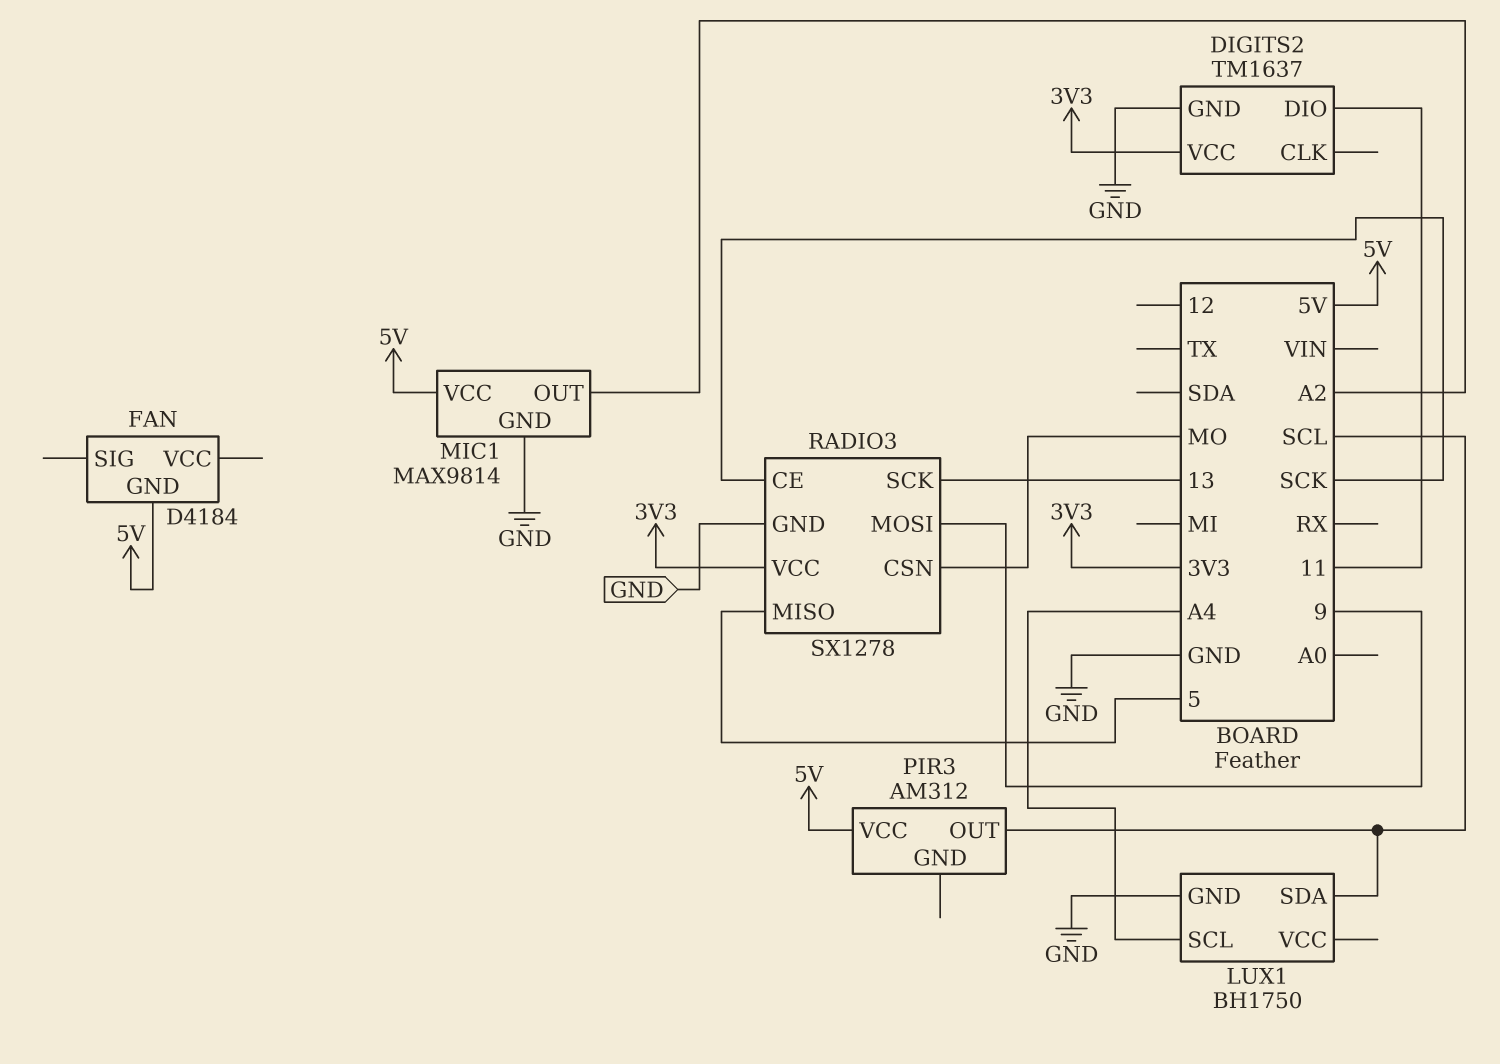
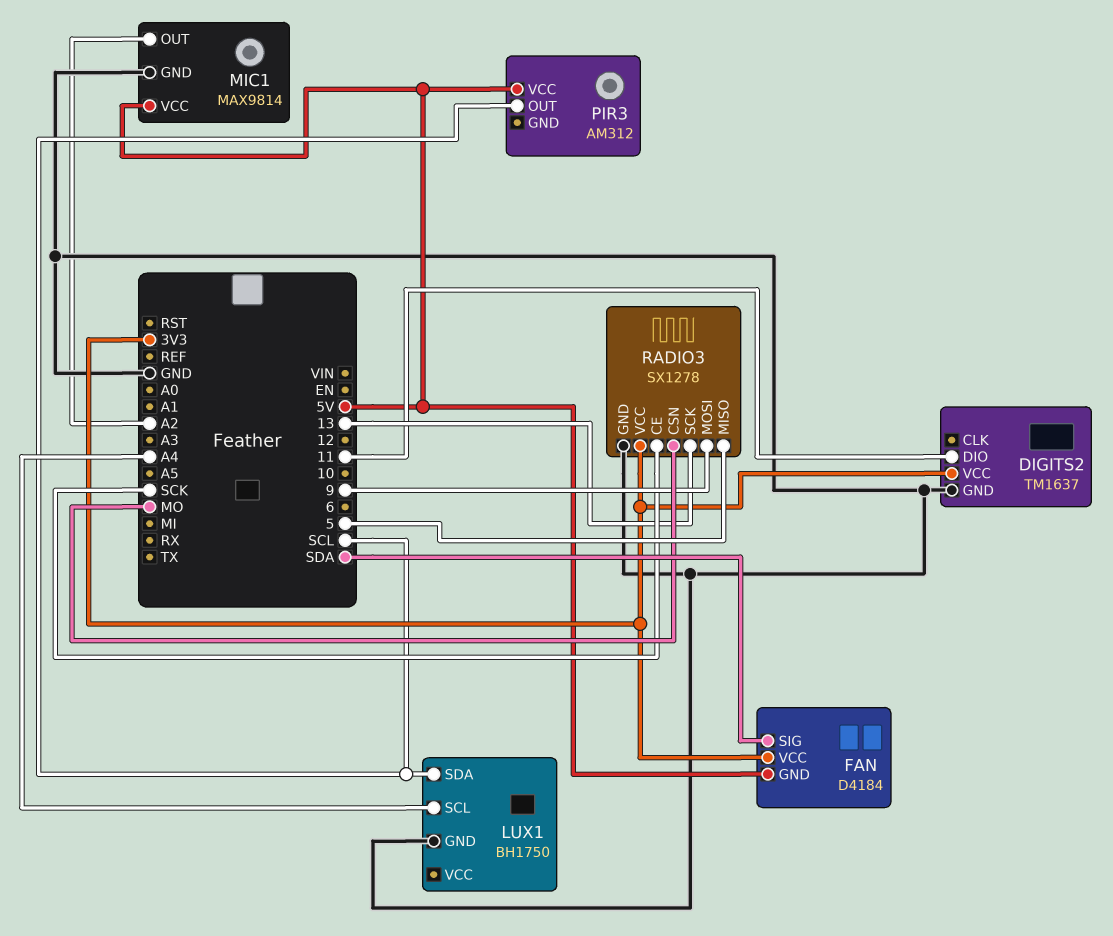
FAN pin SIG: none -> SDA
FAN pin VCC: none -> 3V3

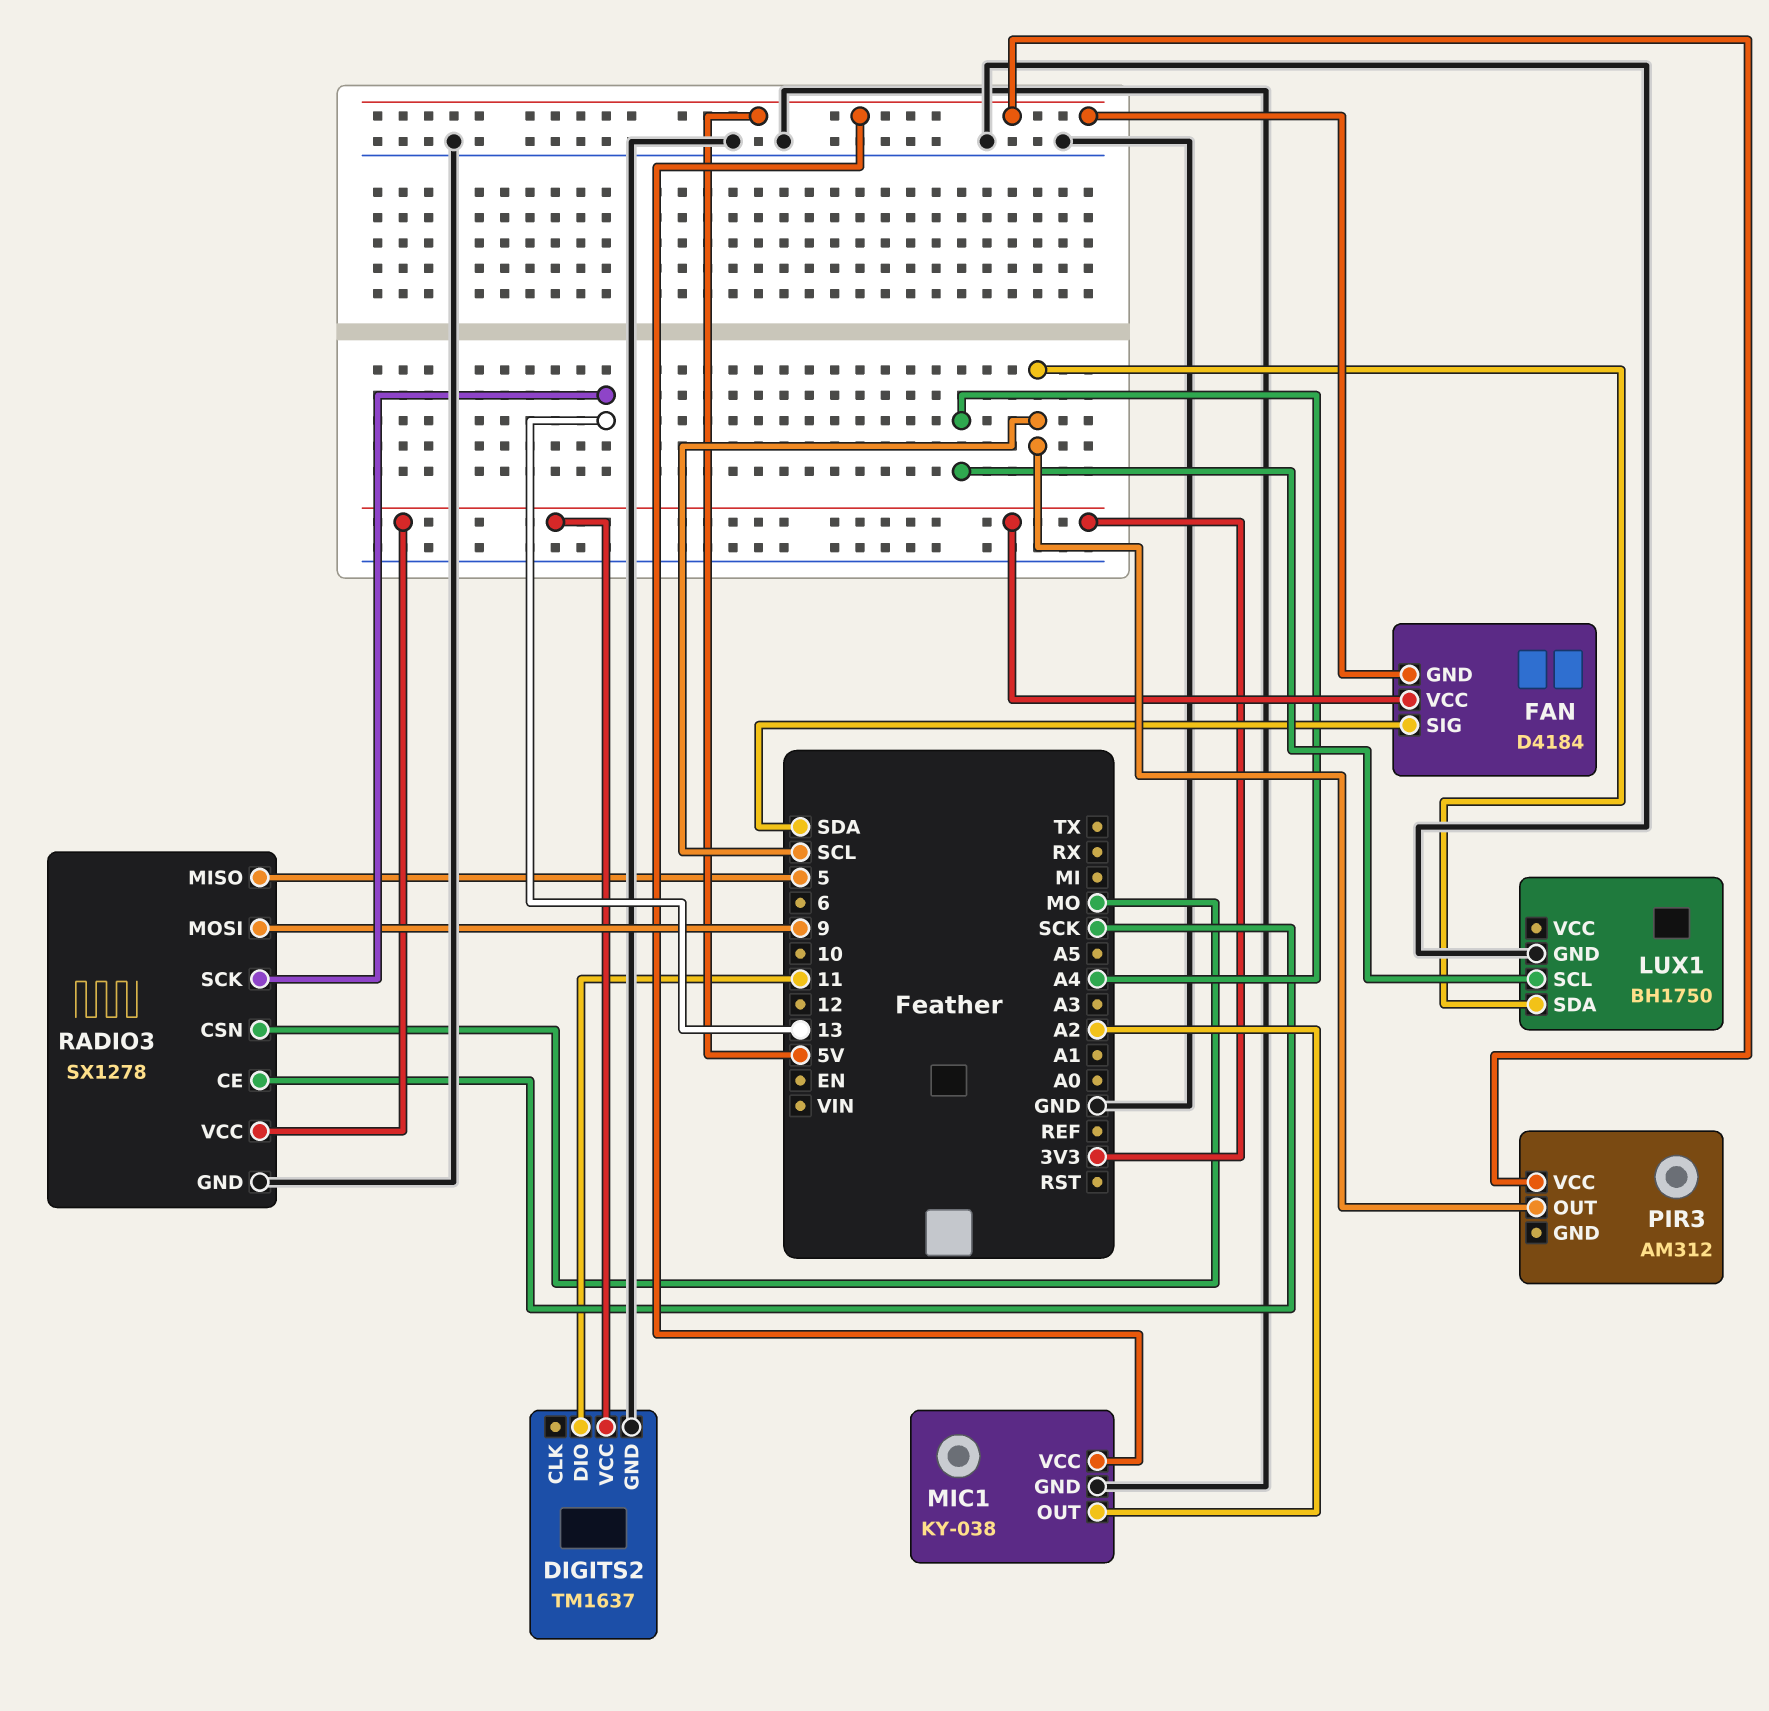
MIC1: MAX9814 -> KY-038

